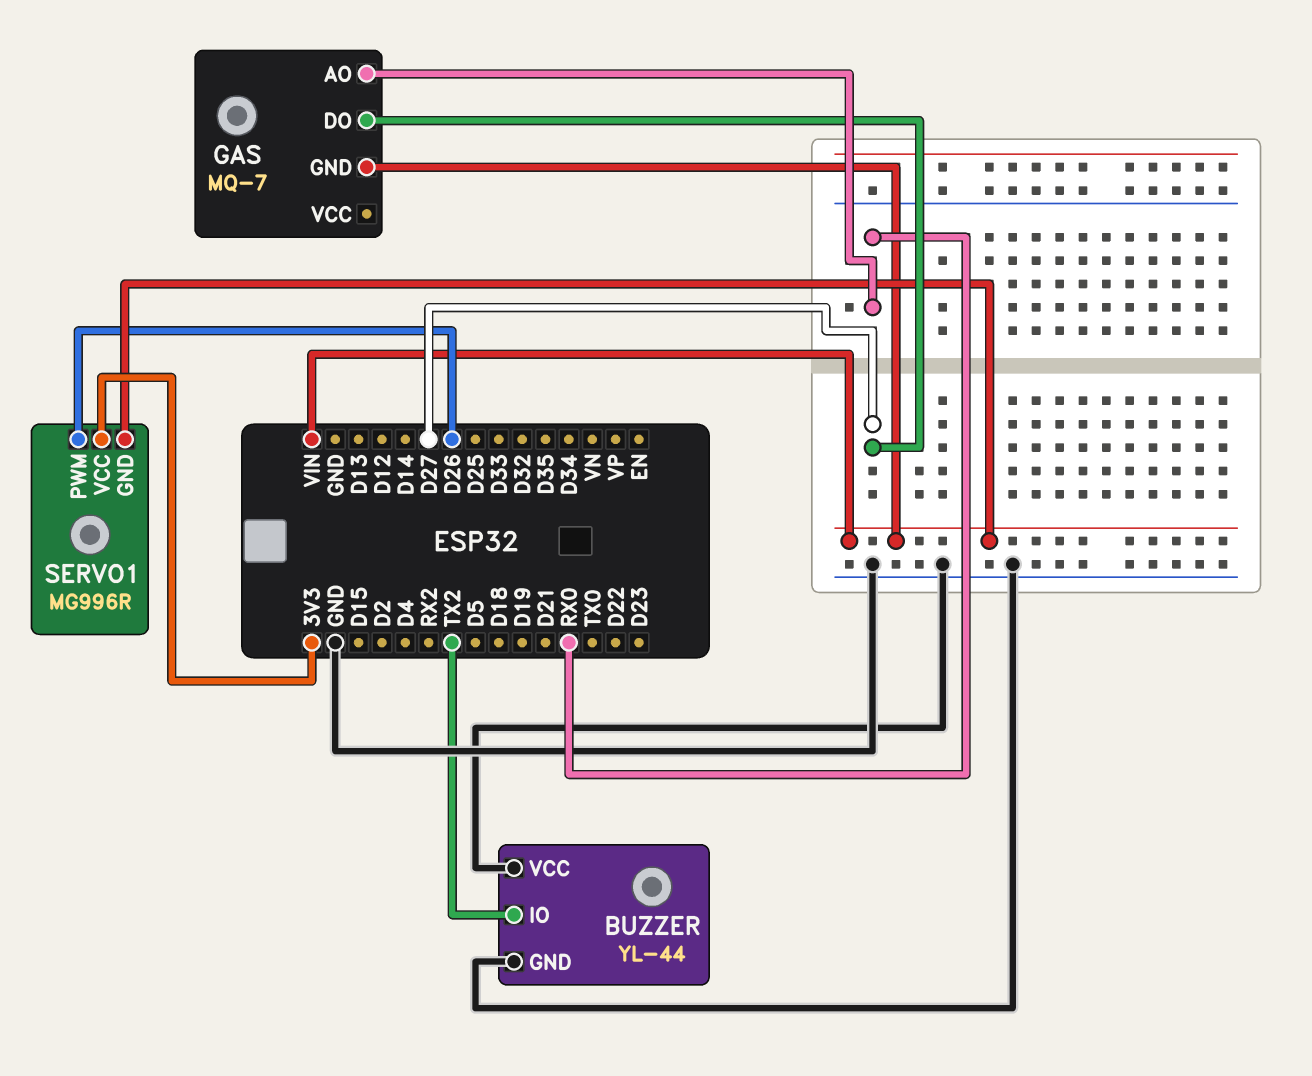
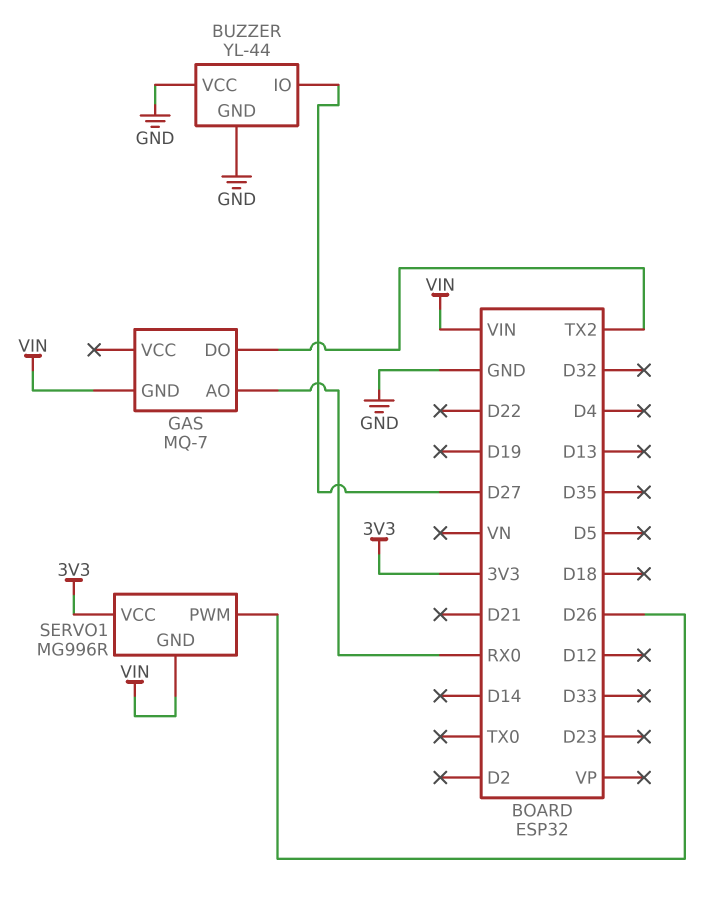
BUZZER pin IO: TX2 -> D27
GAS pin DO: D27 -> TX2

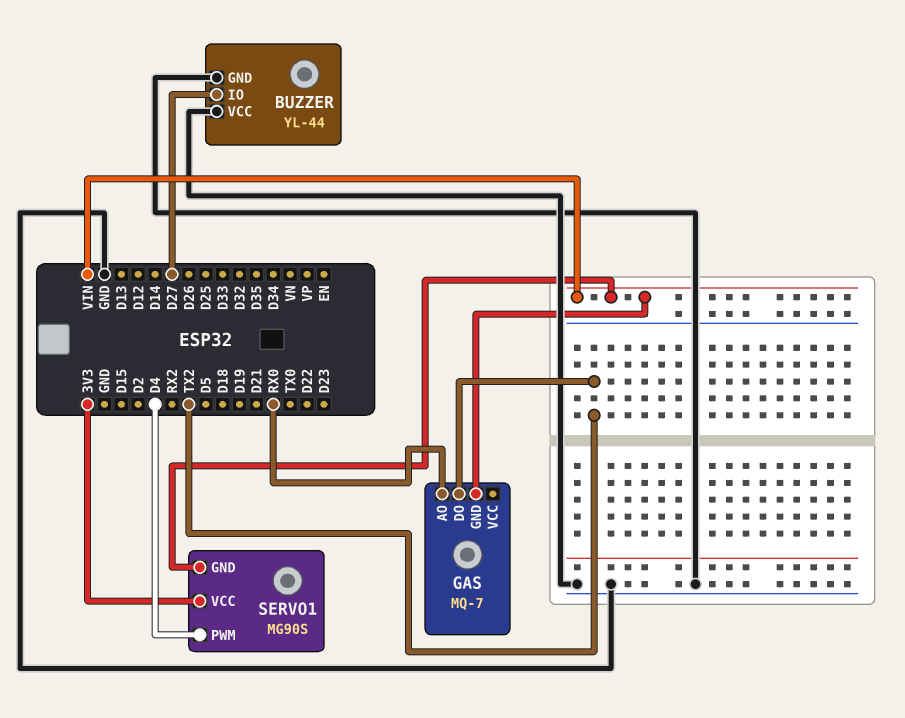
SERVO1: MG996R -> MG90S
SERVO1 pin PWM: D26 -> D4

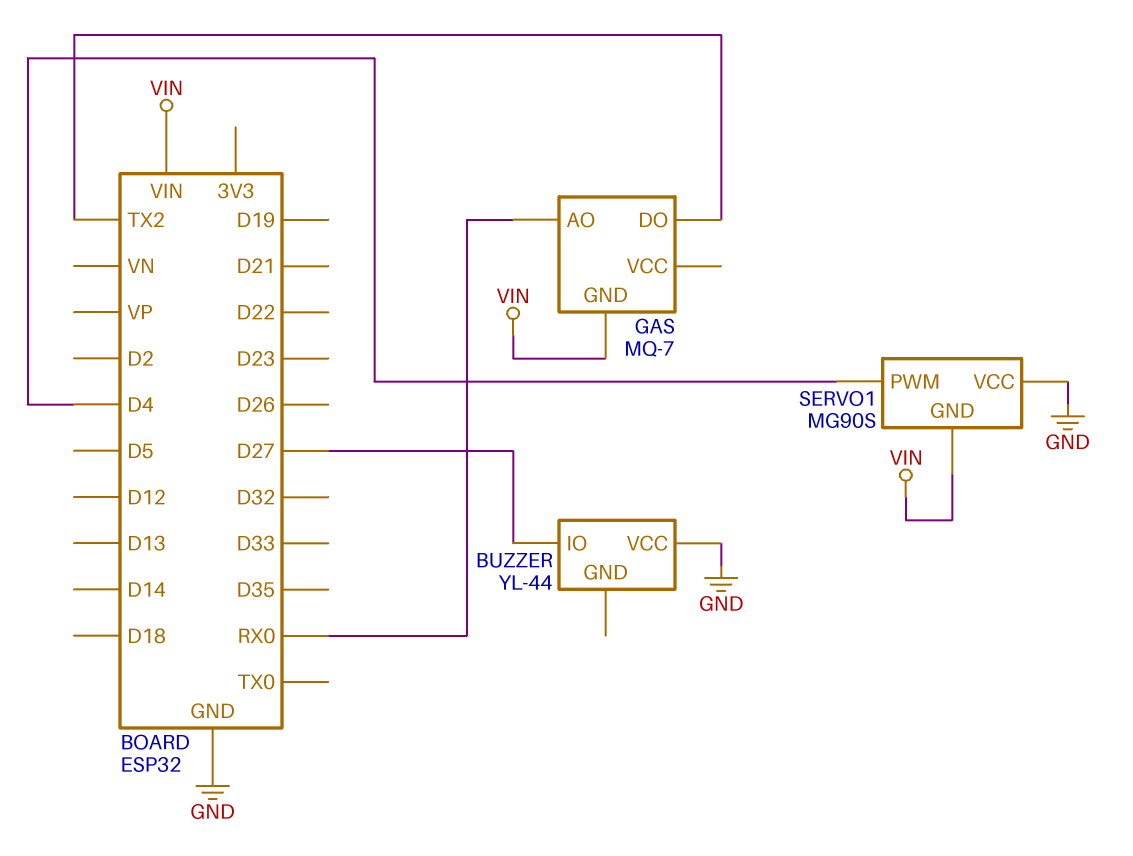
BUZZER pin GND: GND -> none
SERVO1 pin VCC: 3V3 -> GND

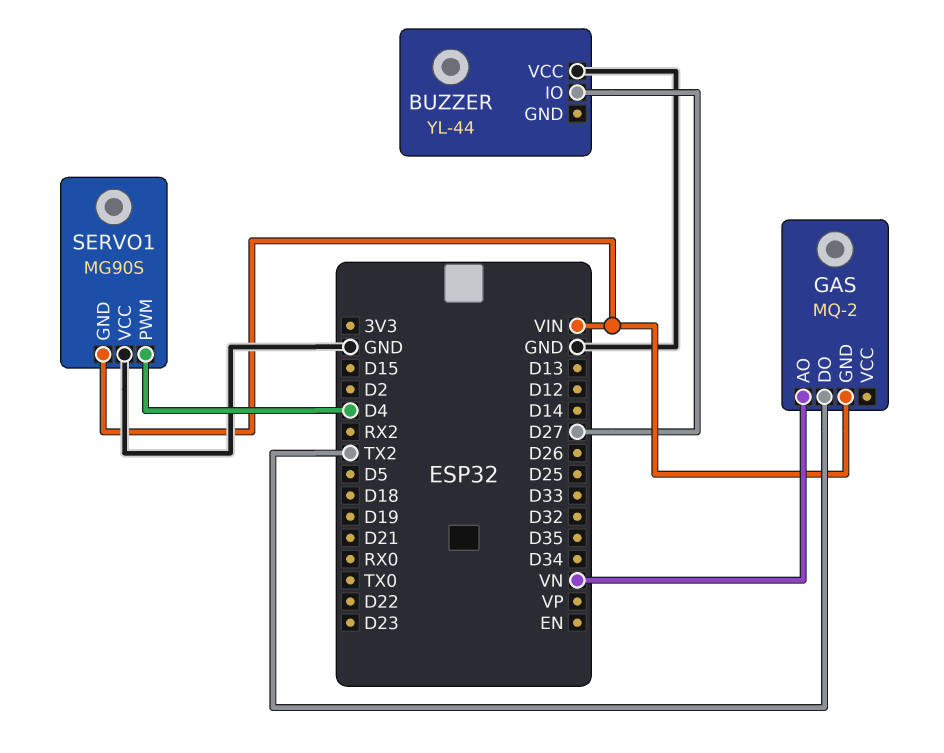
GAS: MQ-7 -> MQ-2
GAS pin AO: RX0 -> VN

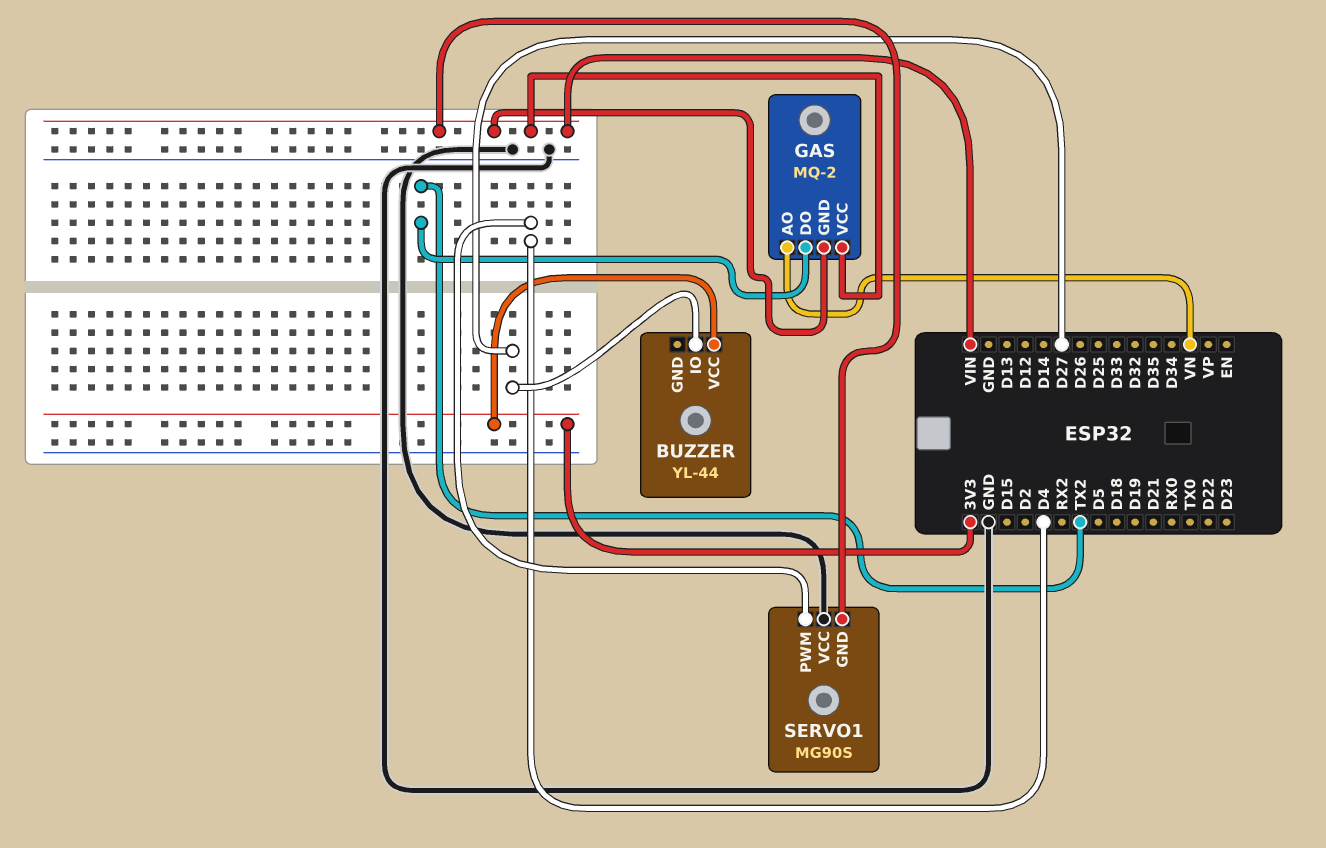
BUZZER pin VCC: GND -> 3V3
GAS pin VCC: none -> VIN

